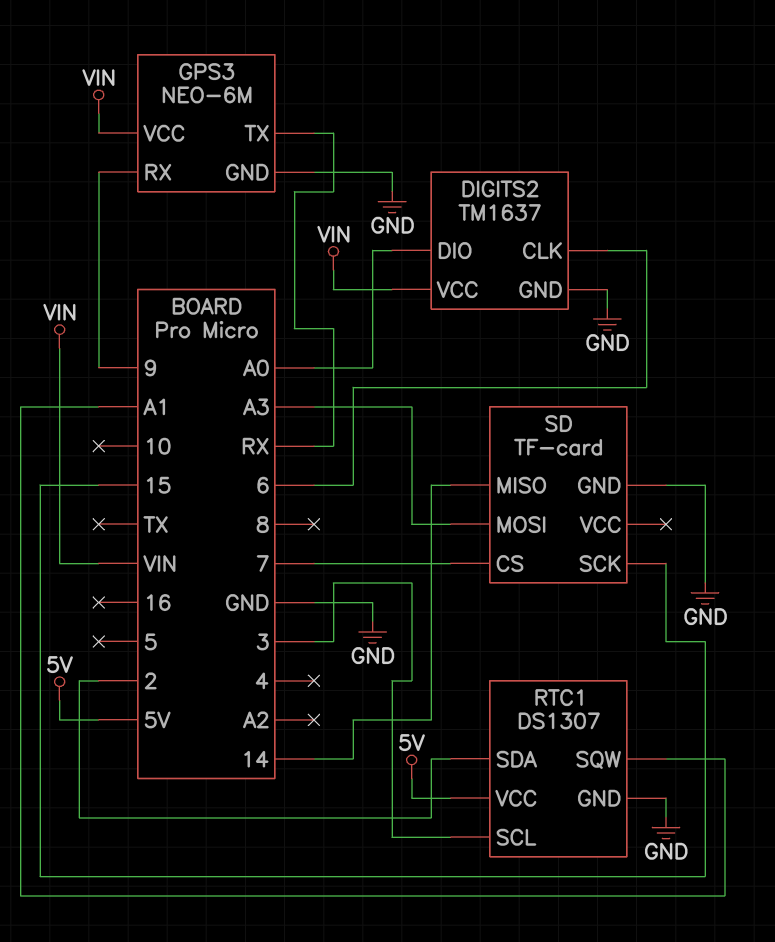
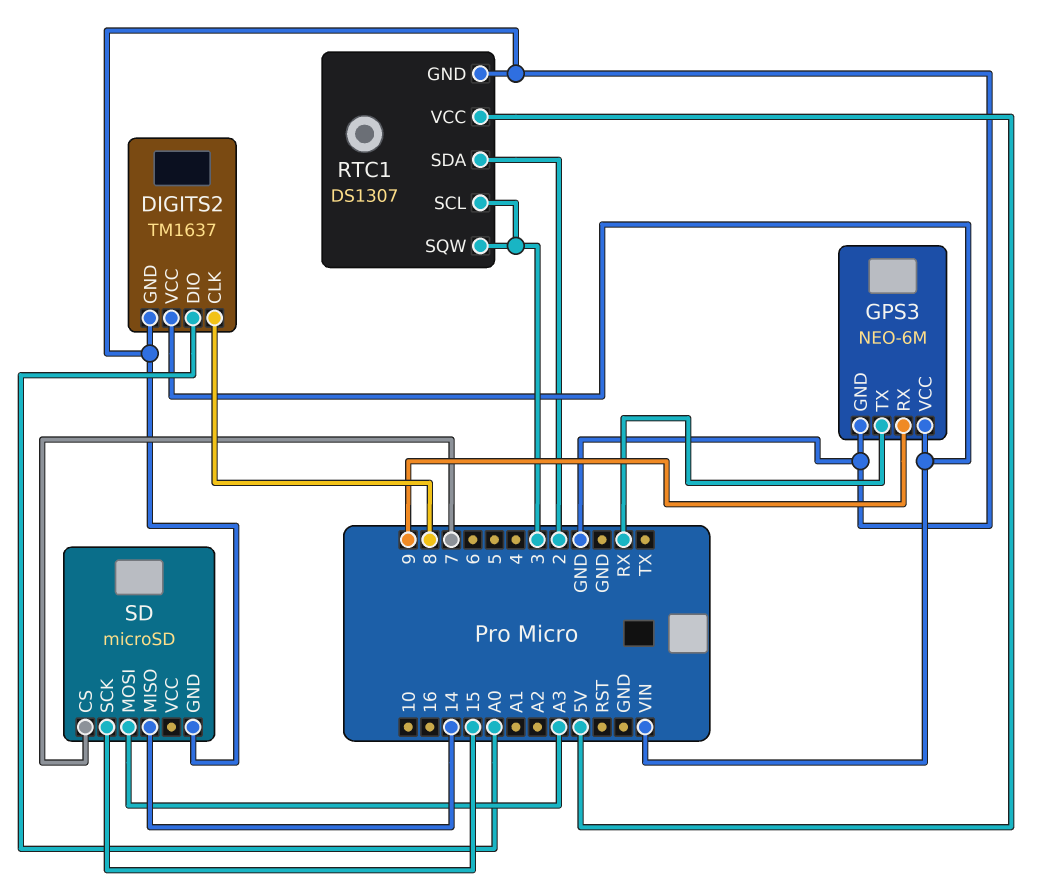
DIGITS2 pin CLK: 6 -> 8
RTC1 pin SQW: A1 -> 3
SD: TF-card -> microSD

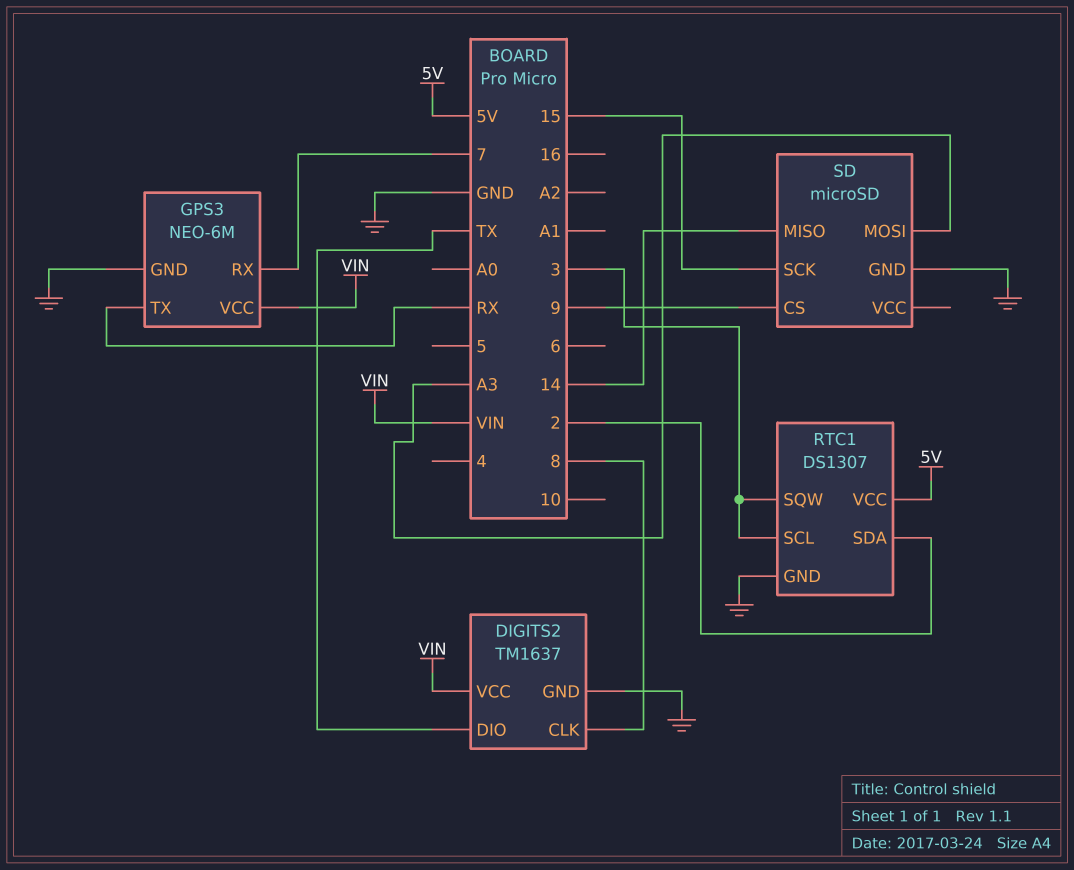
DIGITS2 pin DIO: A0 -> TX
GPS3 pin RX: 9 -> 7
SD pin CS: 7 -> 9

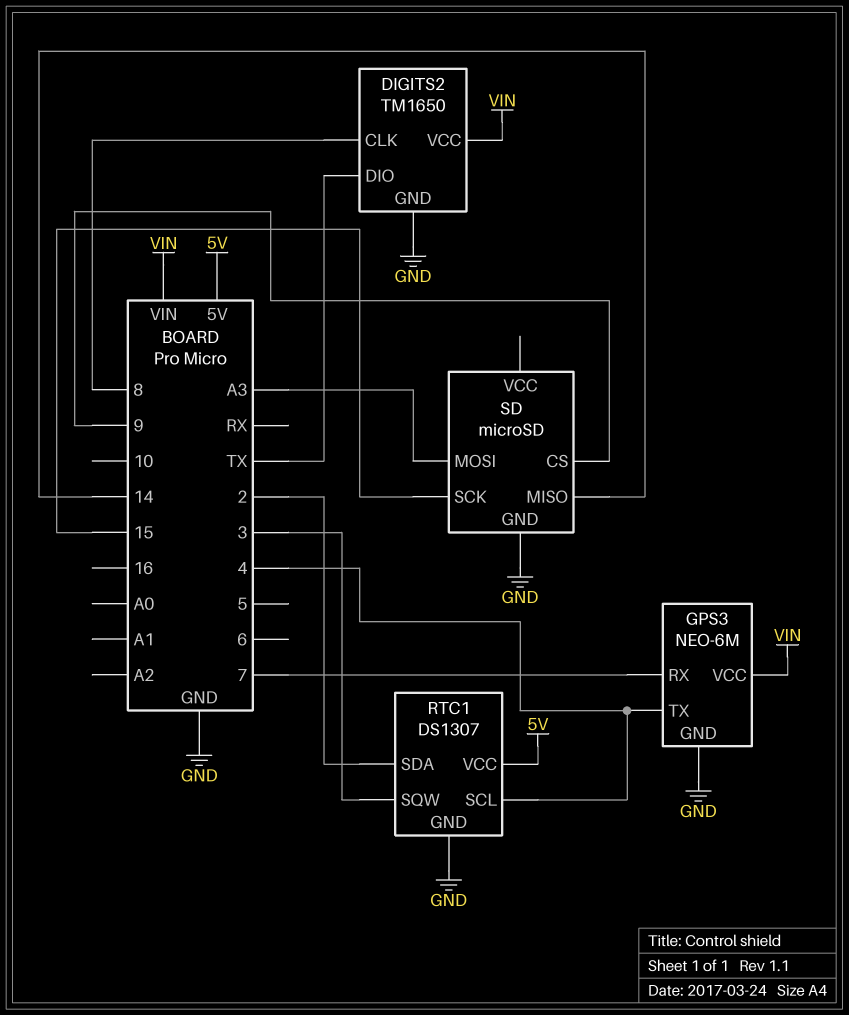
DIGITS2: TM1637 -> TM1650
GPS3 pin TX: RX -> 4
RTC1 pin SCL: 3 -> 4

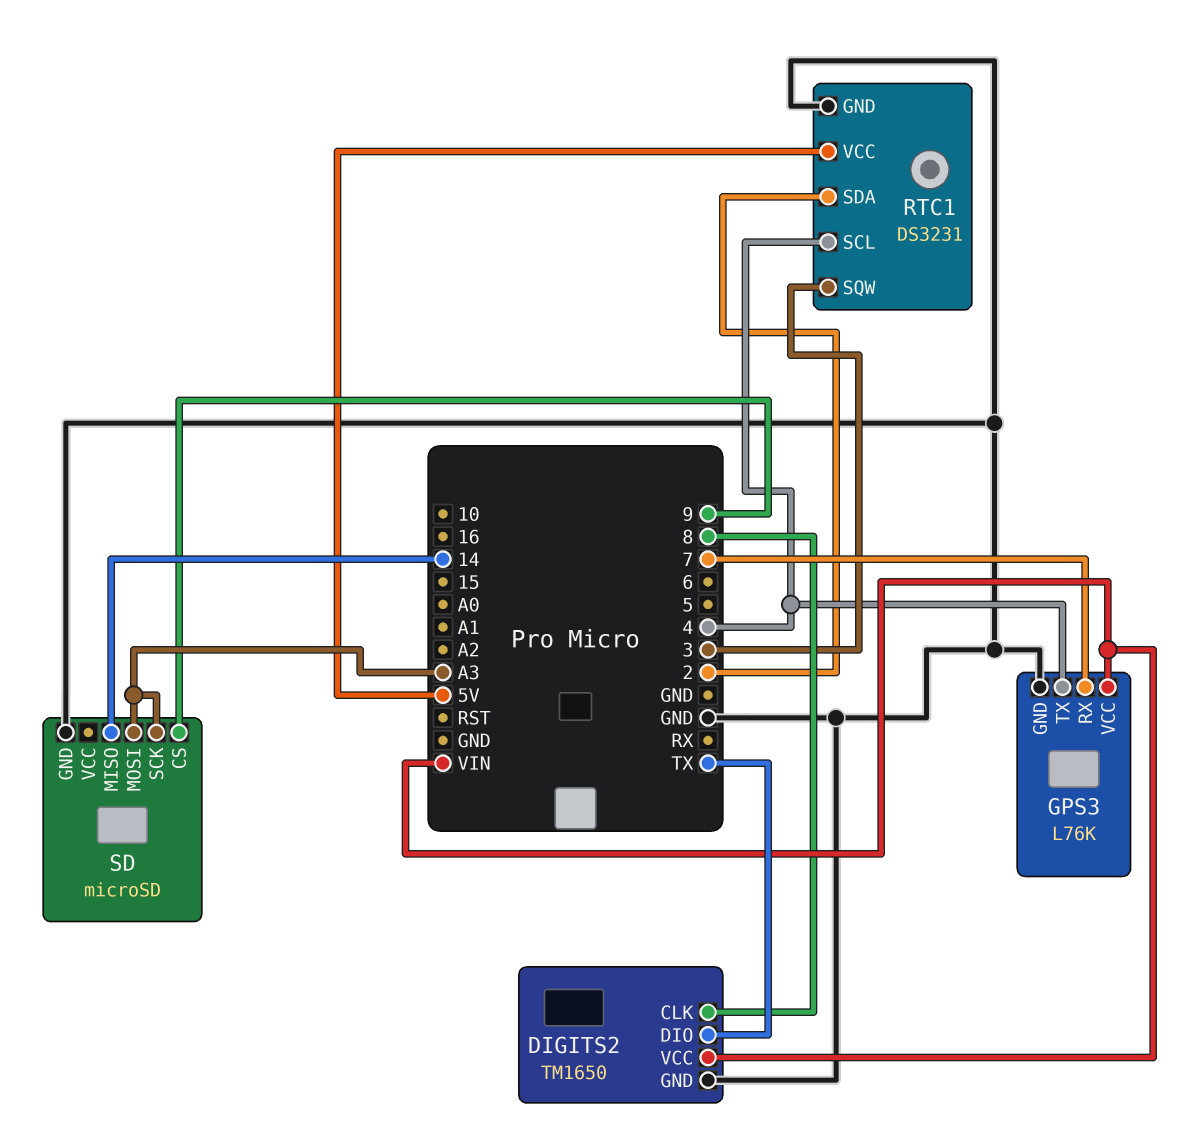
GPS3: NEO-6M -> L76K
RTC1: DS1307 -> DS3231
SD pin SCK: 15 -> A3

